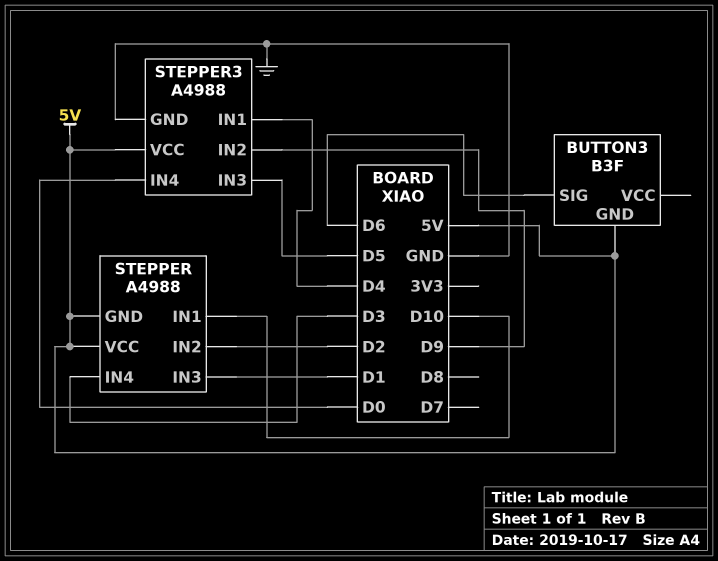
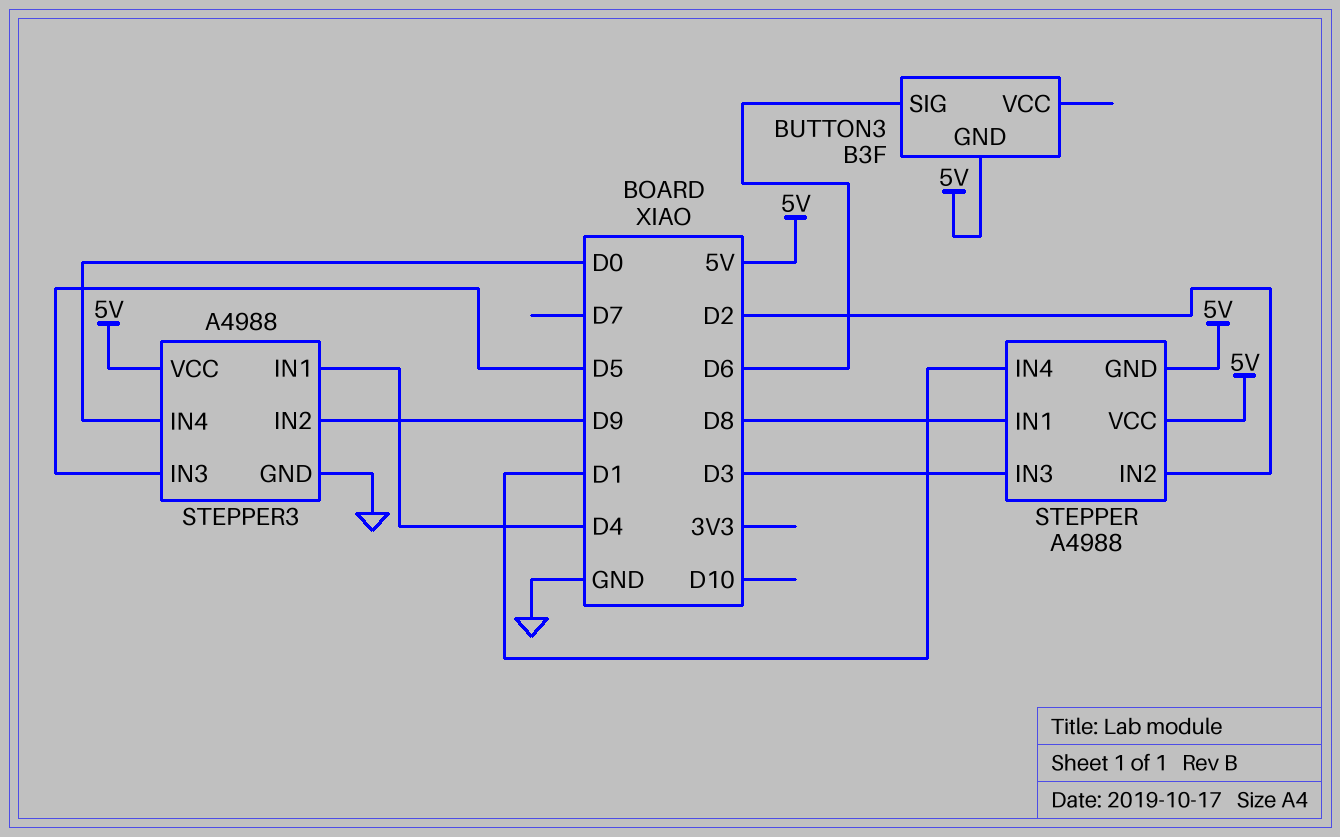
STEPPER pin IN1: D10 -> D8
STEPPER pin IN3: D1 -> D3
STEPPER pin IN4: D3 -> D1

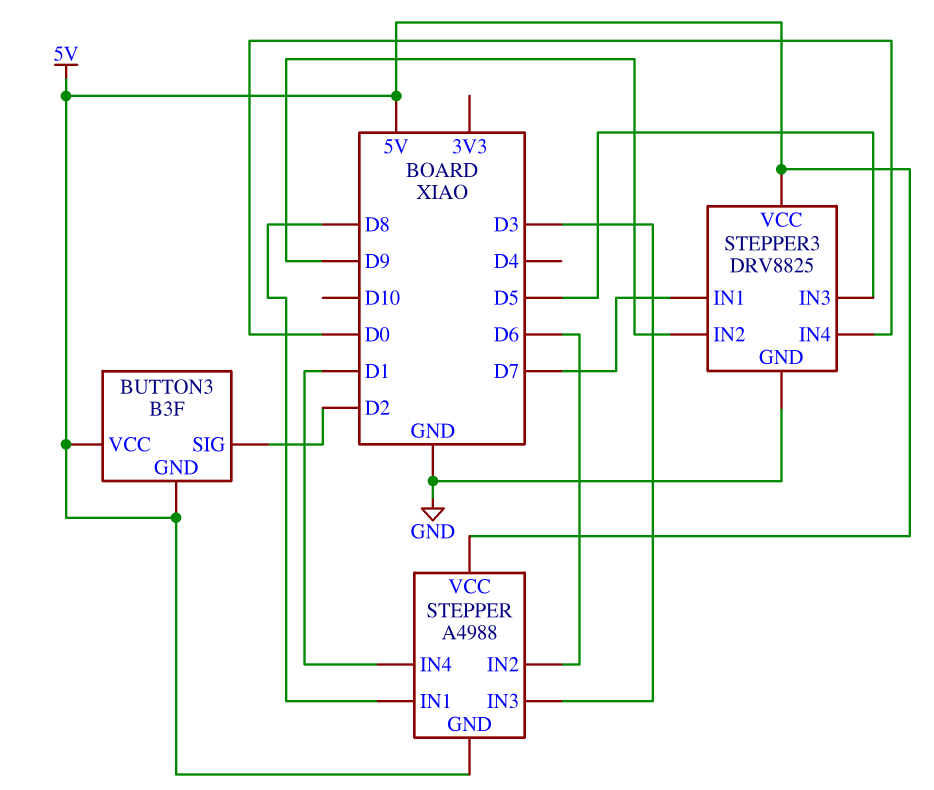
BUTTON3 pin SIG: D6 -> D2
BUTTON3 pin VCC: none -> 5V
STEPPER pin IN2: D2 -> D6
STEPPER3: A4988 -> DRV8825
STEPPER3 pin IN1: D4 -> D7

